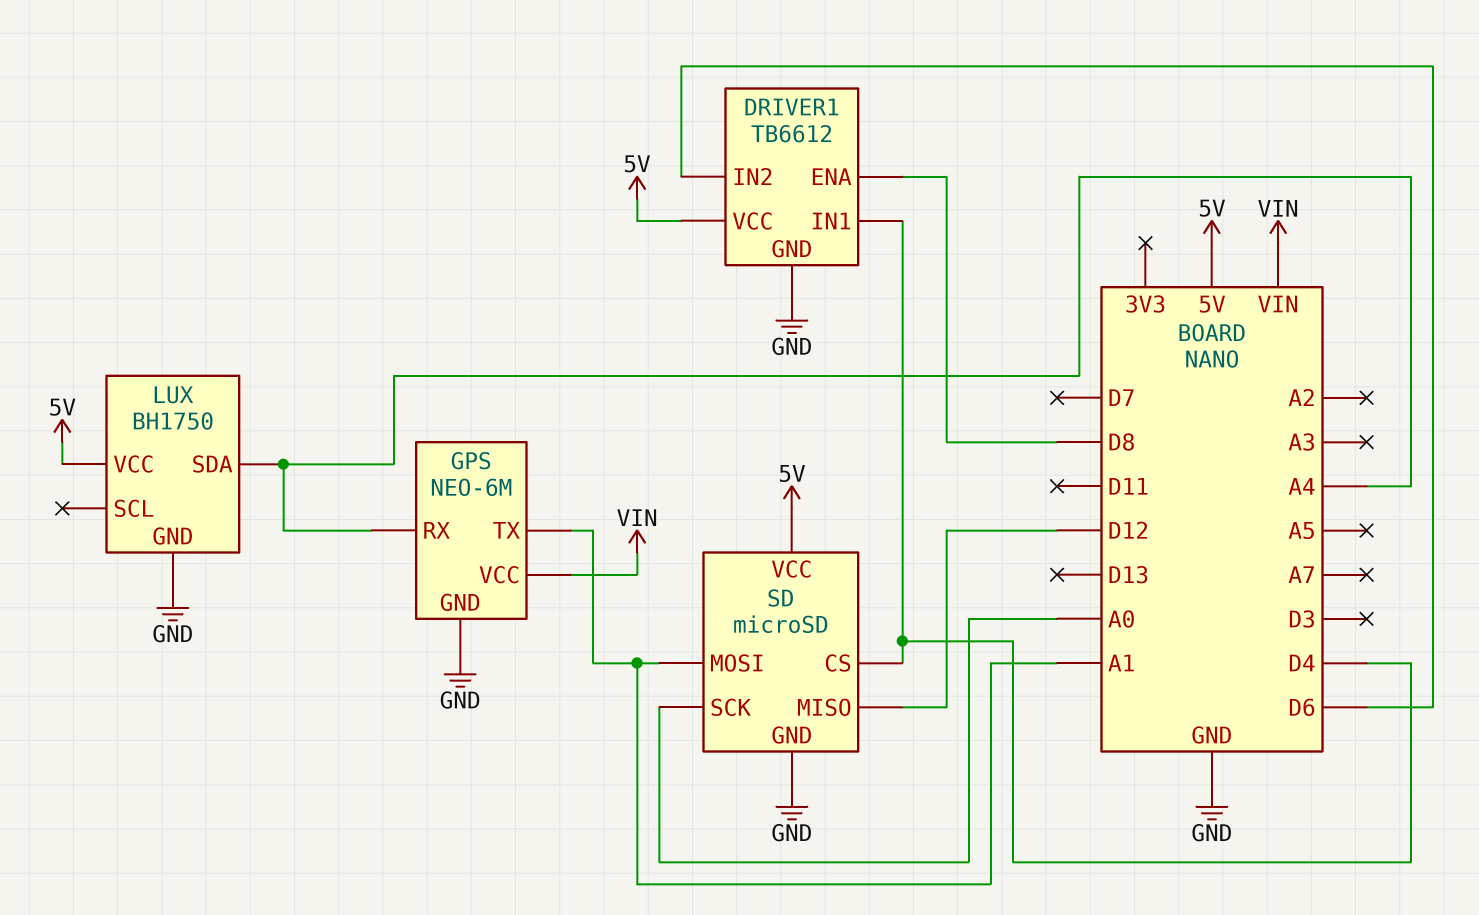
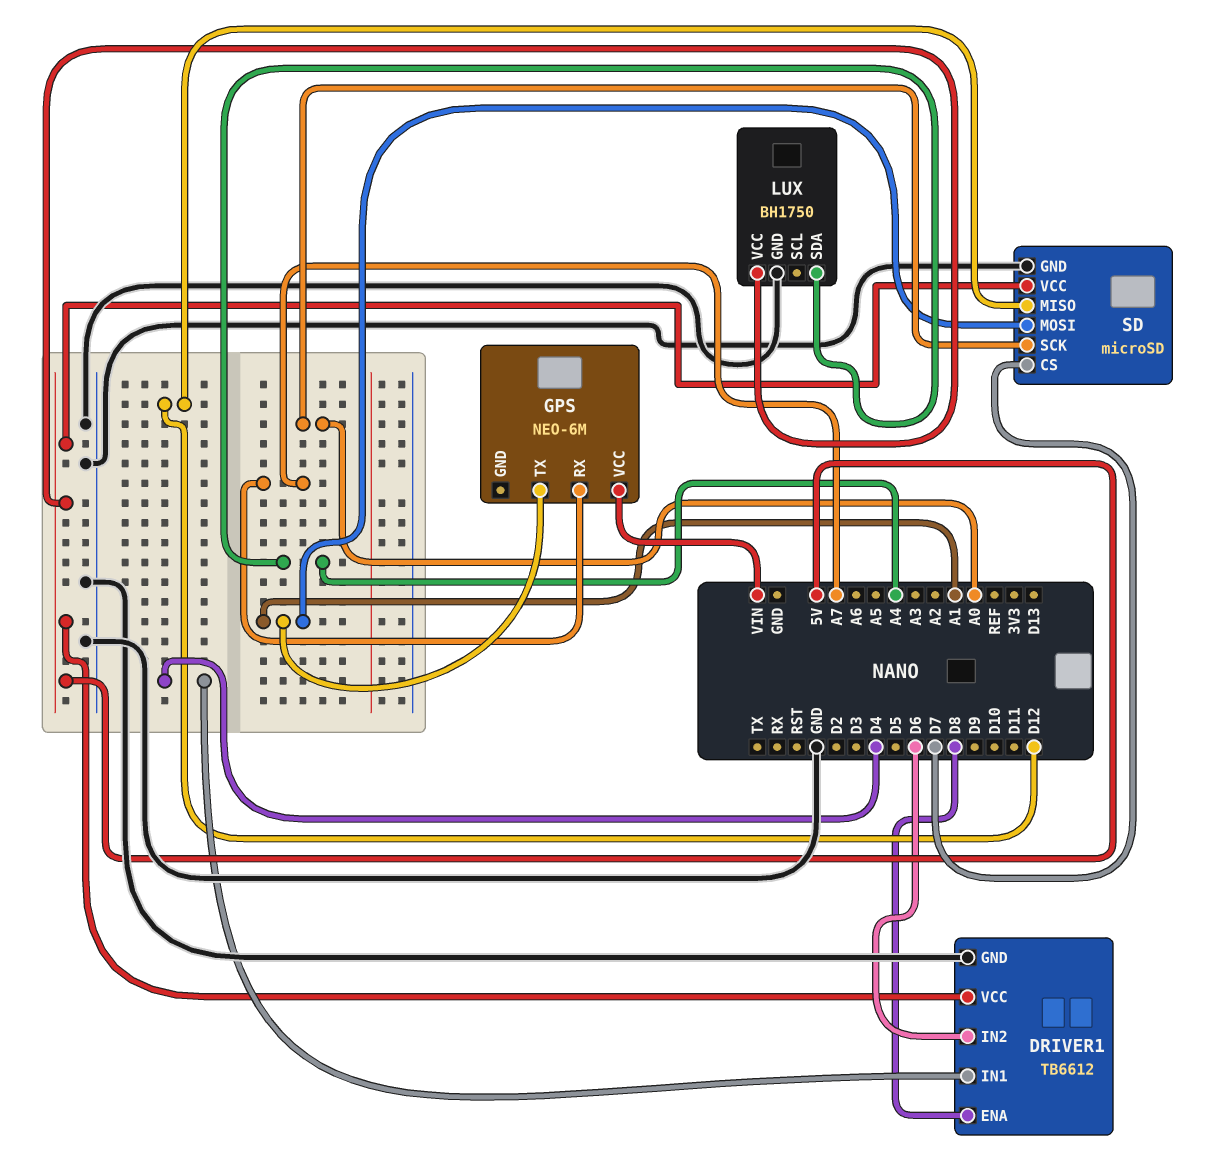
GPS pin GND: GND -> none
GPS pin RX: A4 -> A7
SD pin CS: D4 -> D7

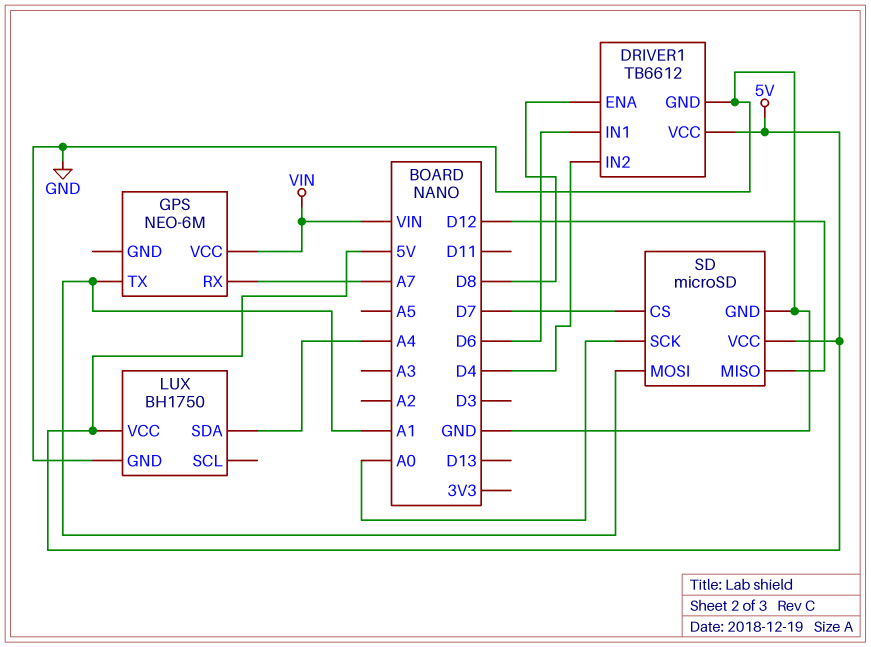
DRIVER1 pin IN1: D4 -> D6
DRIVER1 pin IN2: D6 -> D4

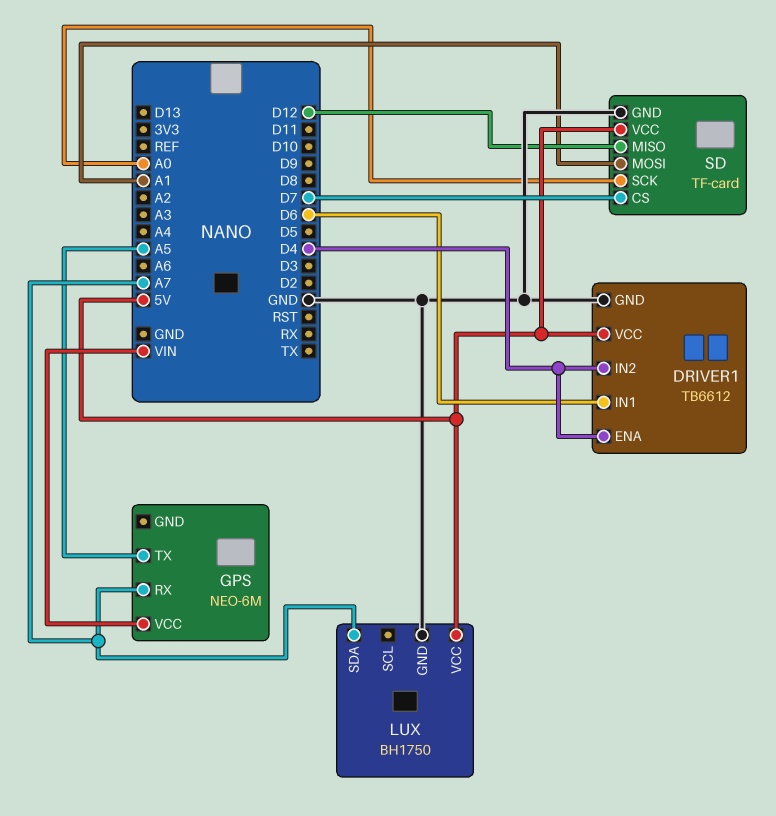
DRIVER1 pin ENA: D8 -> D4
GPS pin TX: A1 -> A5
LUX pin SDA: A4 -> A7
SD: microSD -> TF-card

